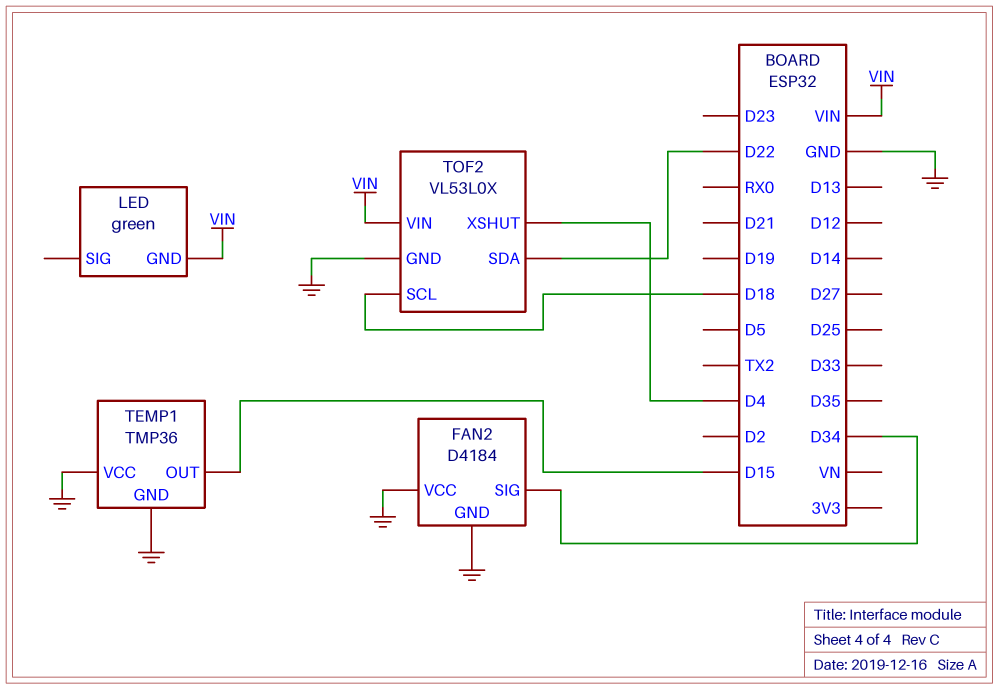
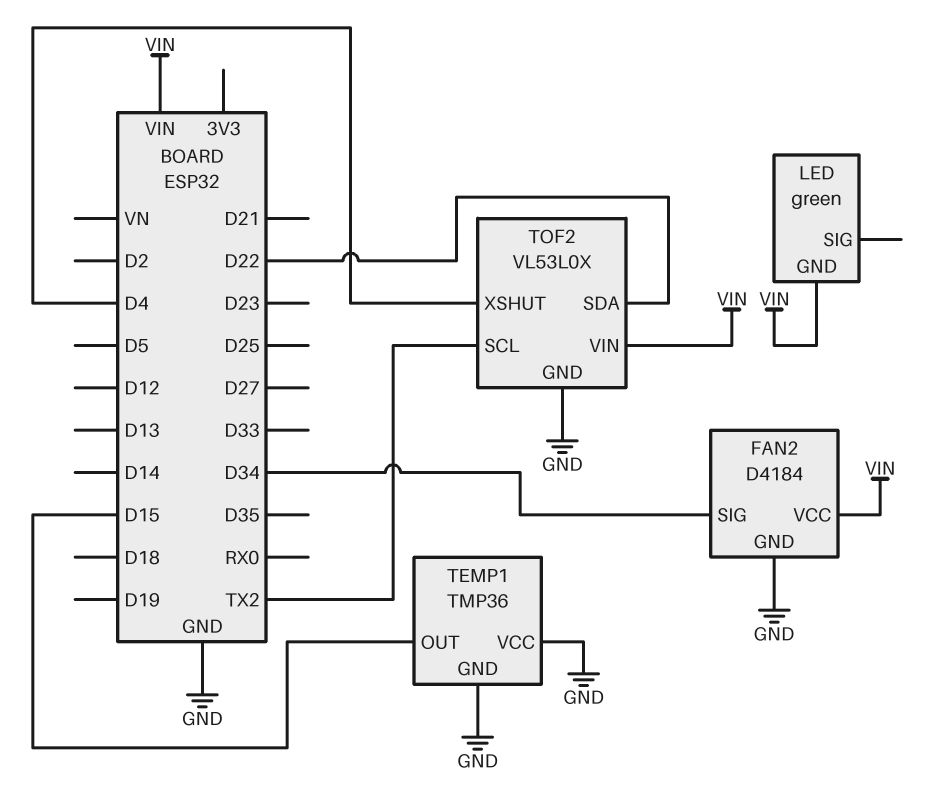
FAN2 pin VCC: GND -> VIN
TOF2 pin SCL: D18 -> TX2

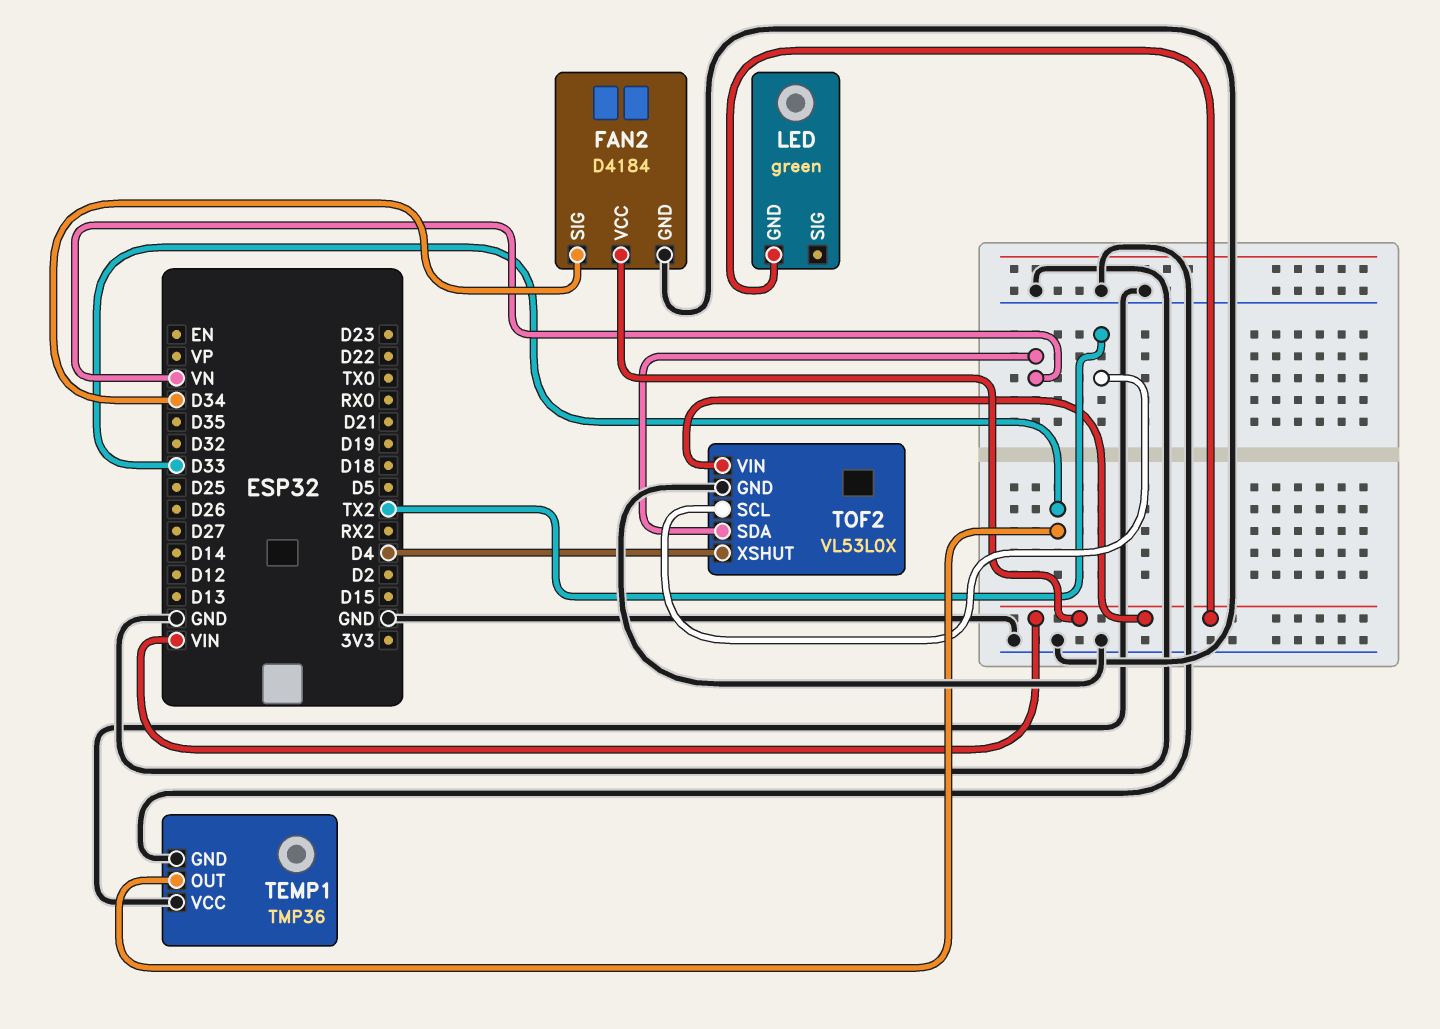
TEMP1 pin OUT: D15 -> D33
TOF2 pin SDA: D22 -> VN

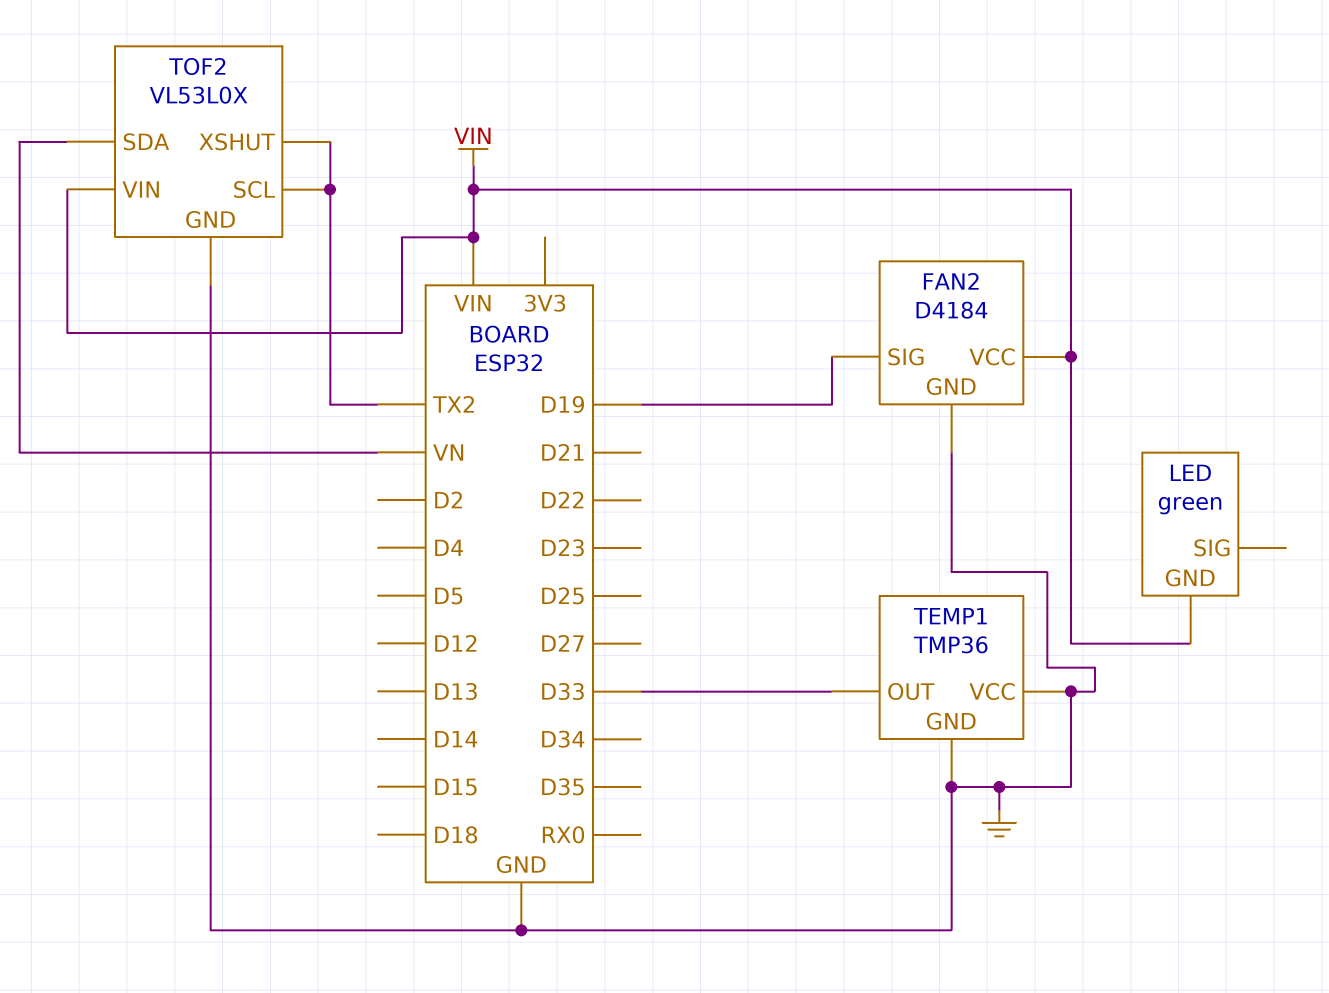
FAN2 pin SIG: D34 -> D19
TOF2 pin XSHUT: D4 -> TX2

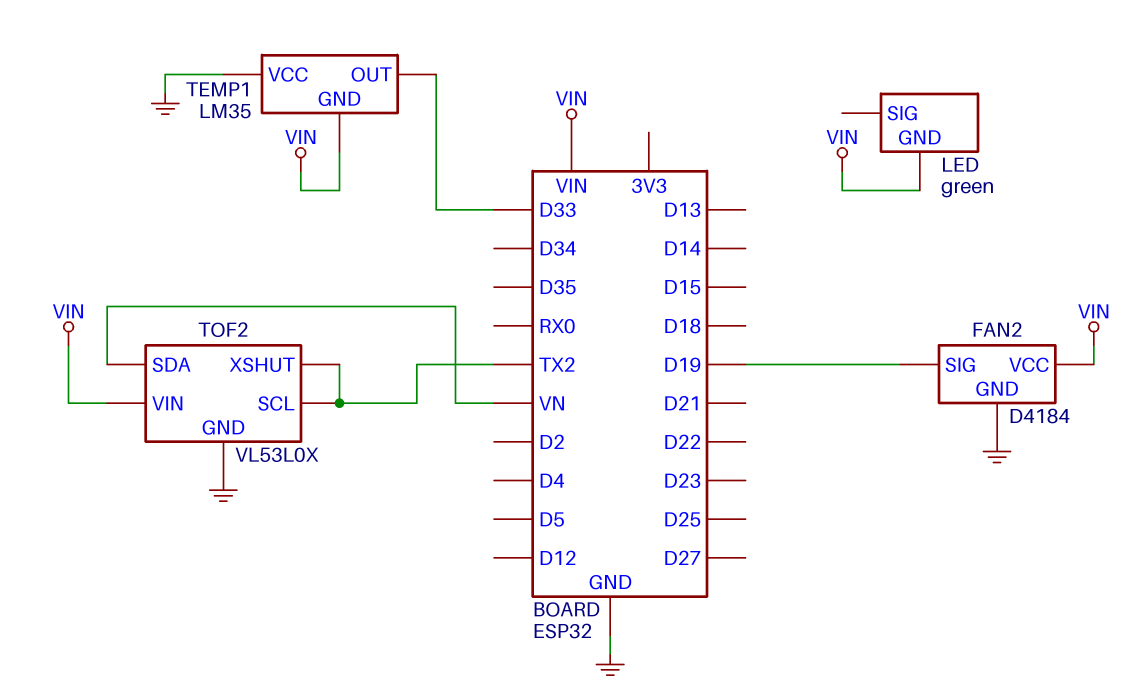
TEMP1: TMP36 -> LM35
TEMP1 pin GND: GND -> VIN

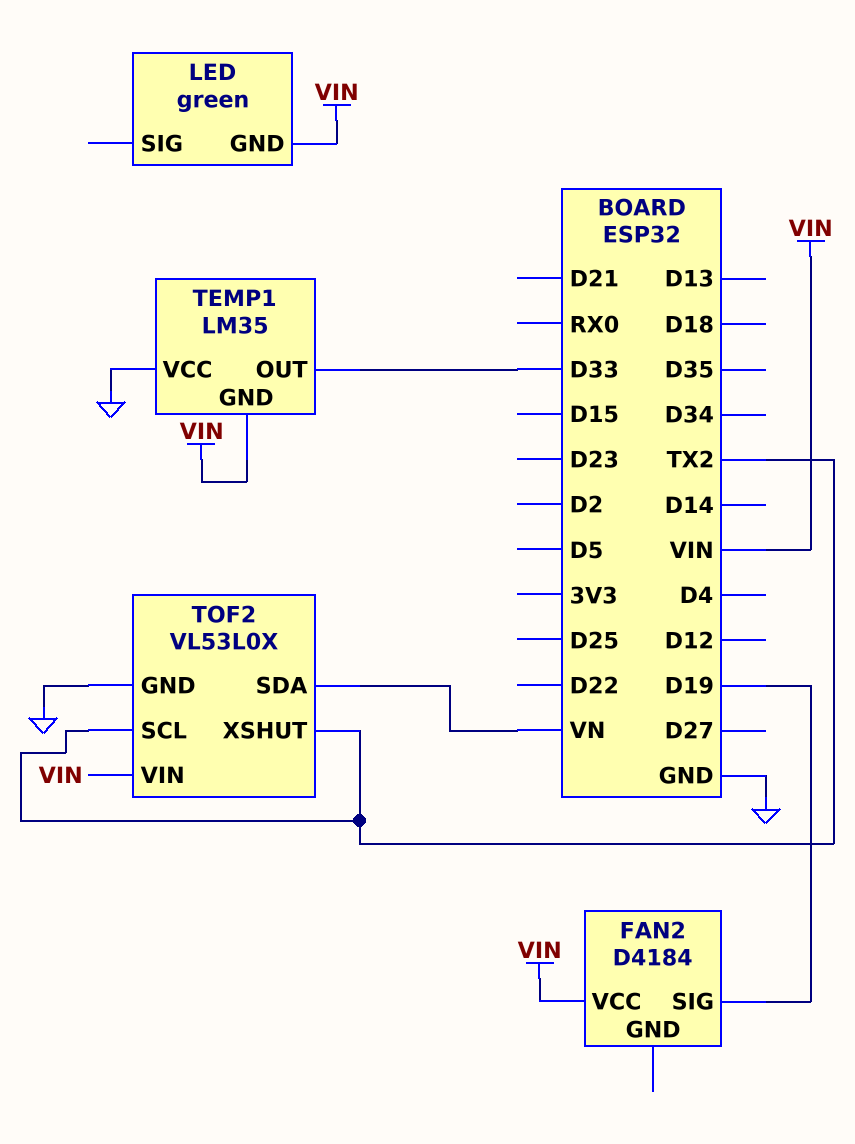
FAN2 pin GND: GND -> none

